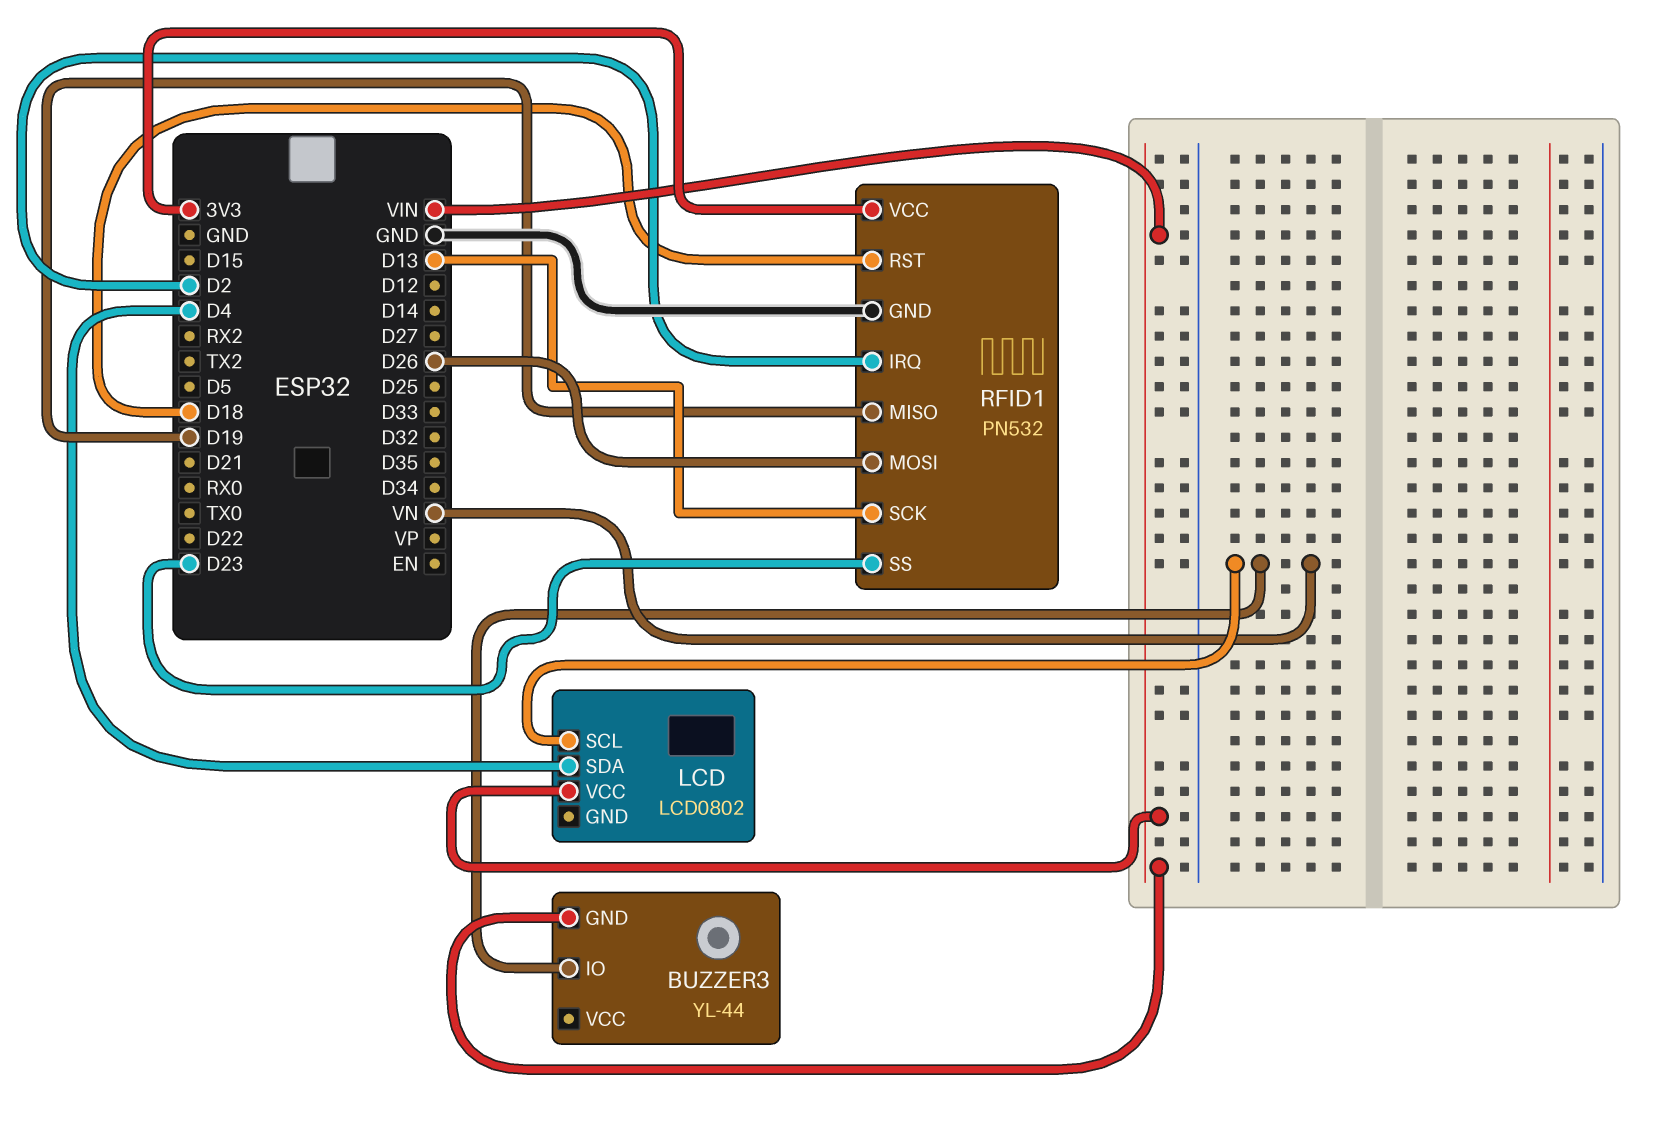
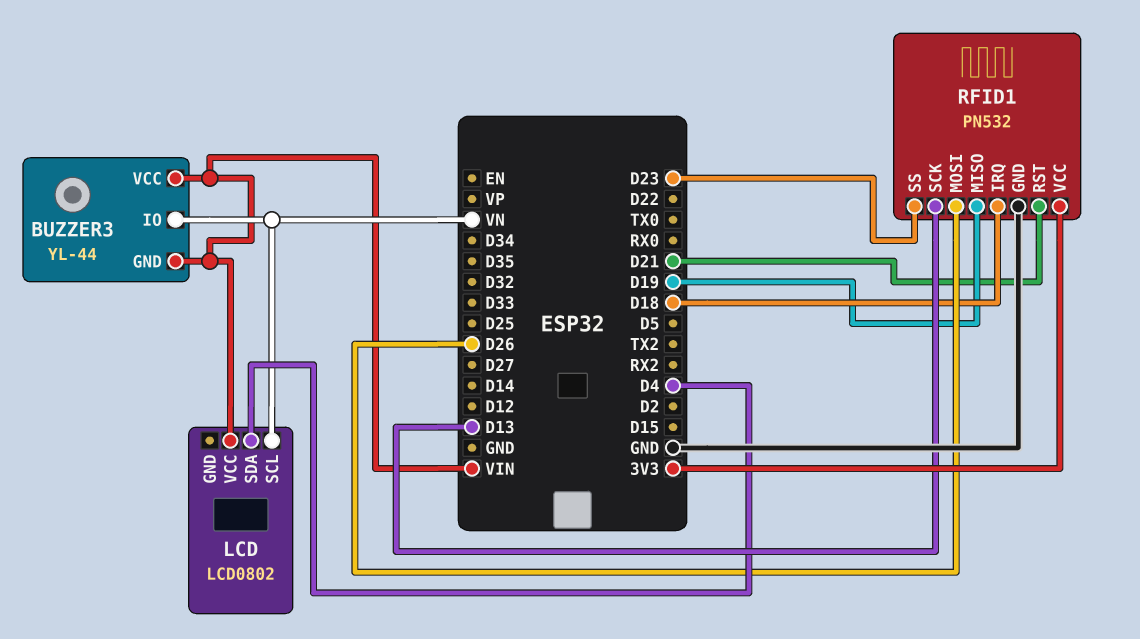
BUZZER3 pin VCC: none -> VIN
RFID1 pin IRQ: D2 -> D18
RFID1 pin RST: D18 -> D21

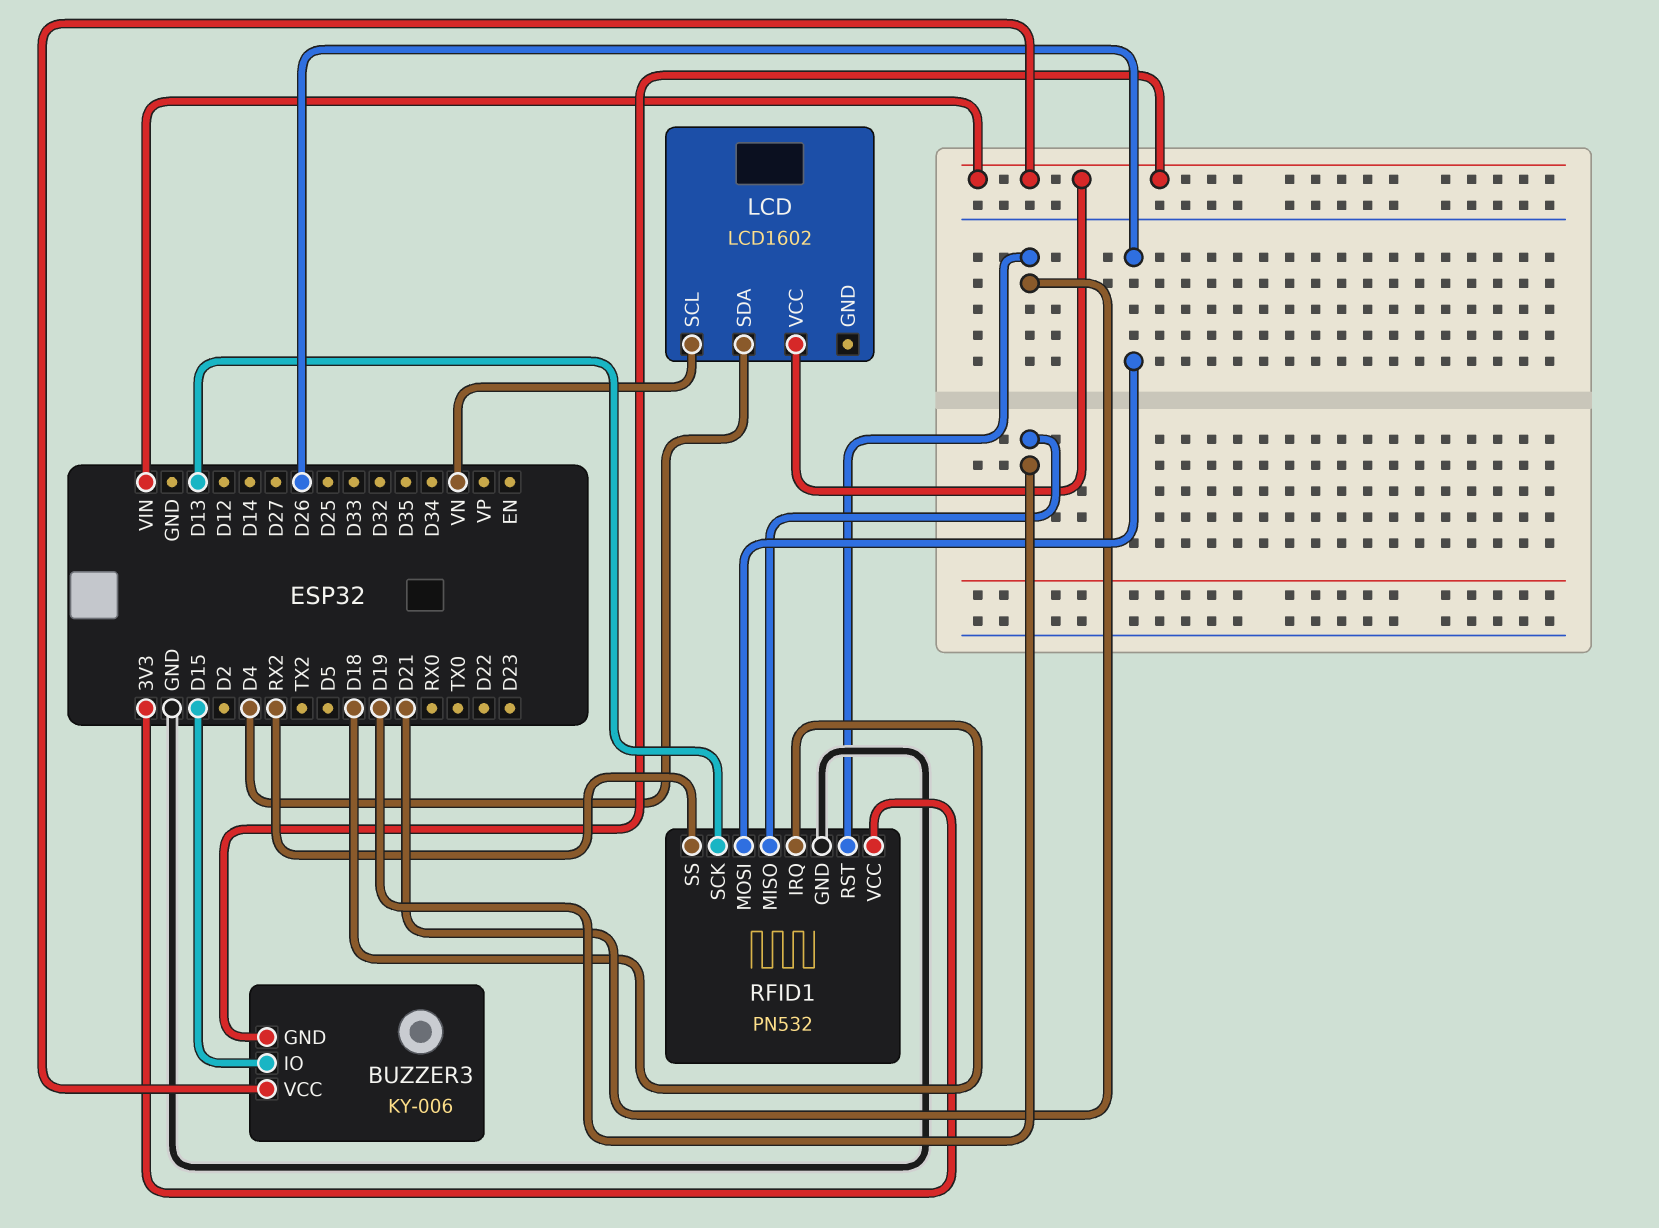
BUZZER3: YL-44 -> KY-006
BUZZER3 pin IO: VN -> D15
LCD: LCD0802 -> LCD1602
RFID1 pin SS: D23 -> RX2

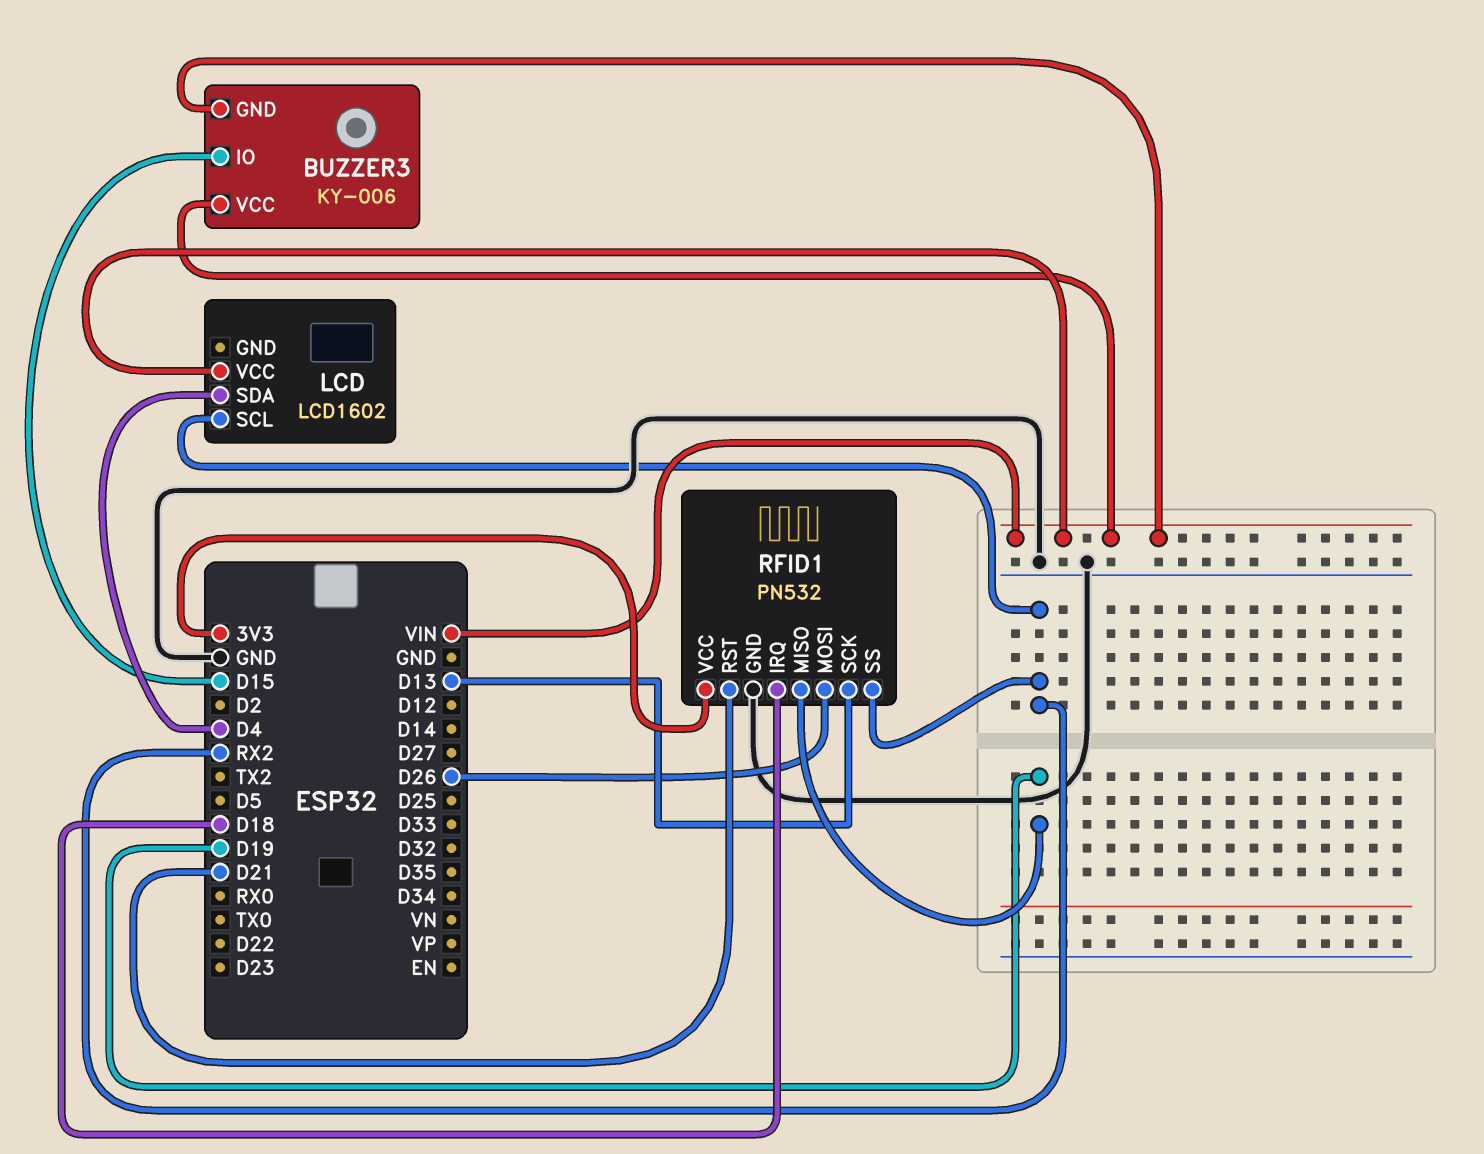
LCD pin SCL: VN -> RX2

